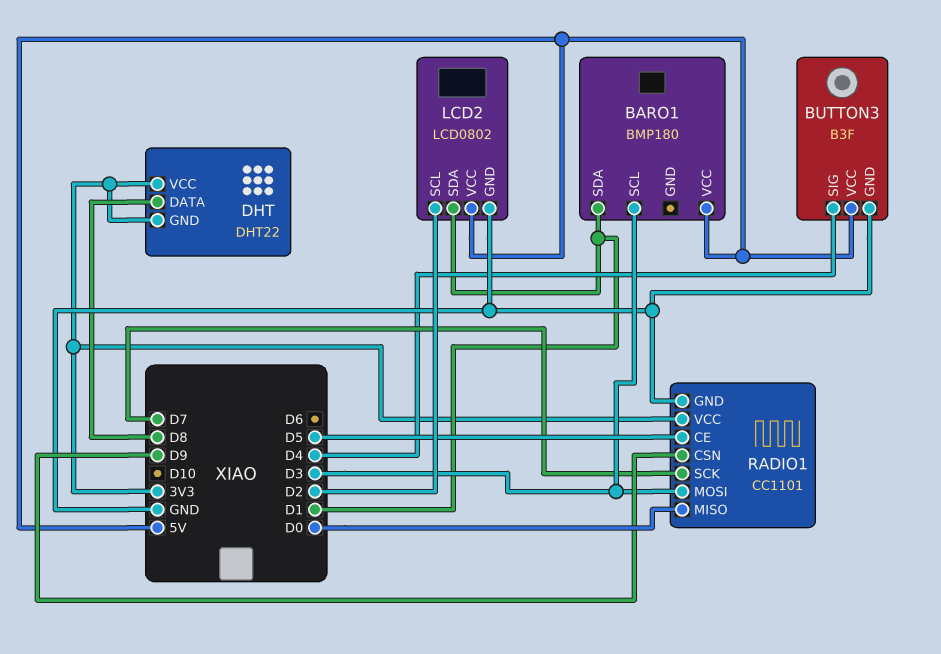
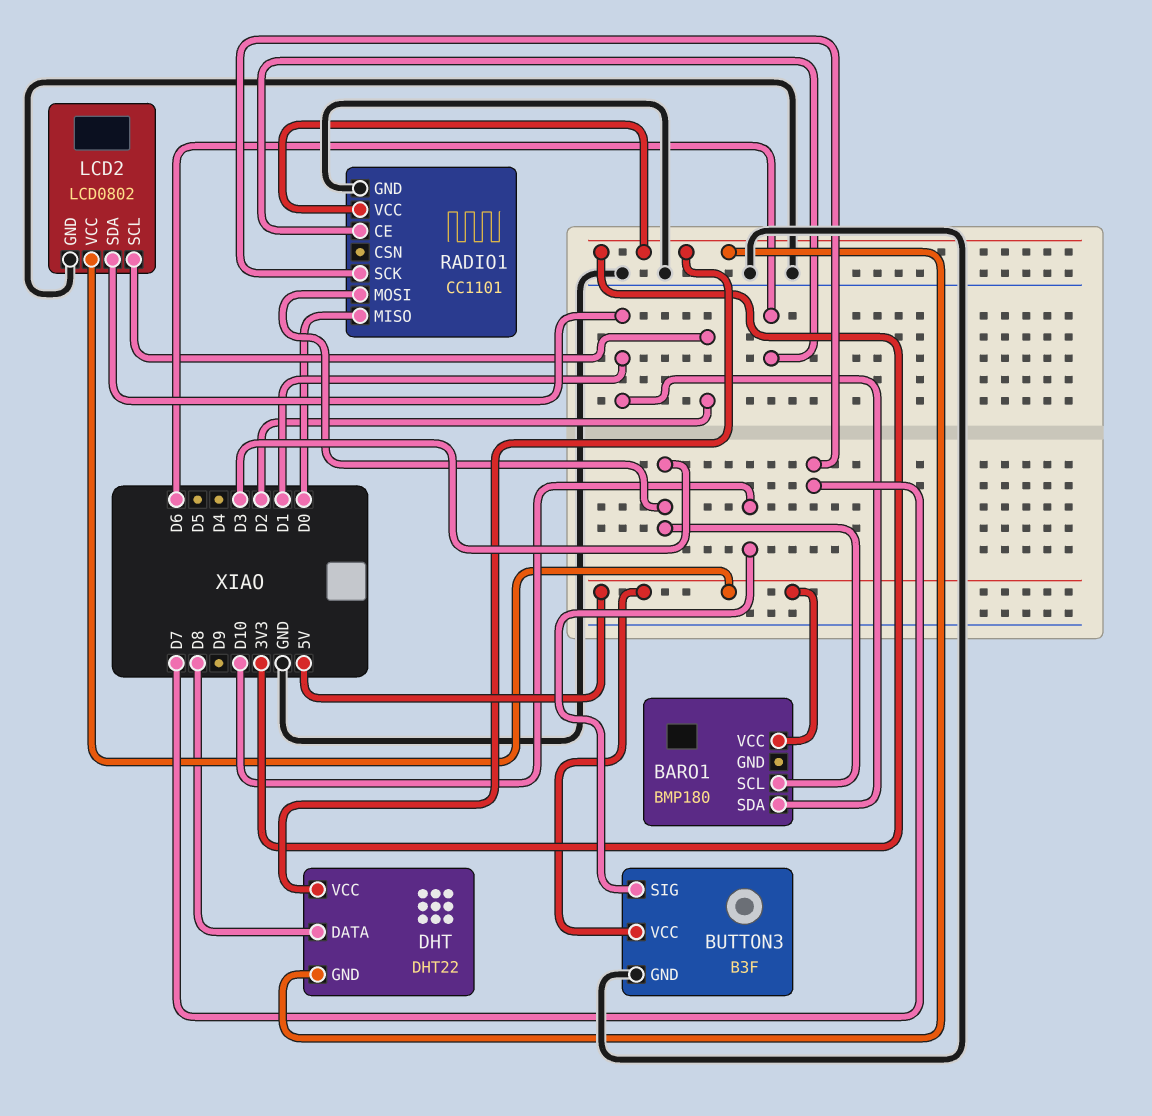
BUTTON3 pin SIG: D4 -> D10
RADIO1 pin CE: D5 -> D6
RADIO1 pin CSN: D9 -> none

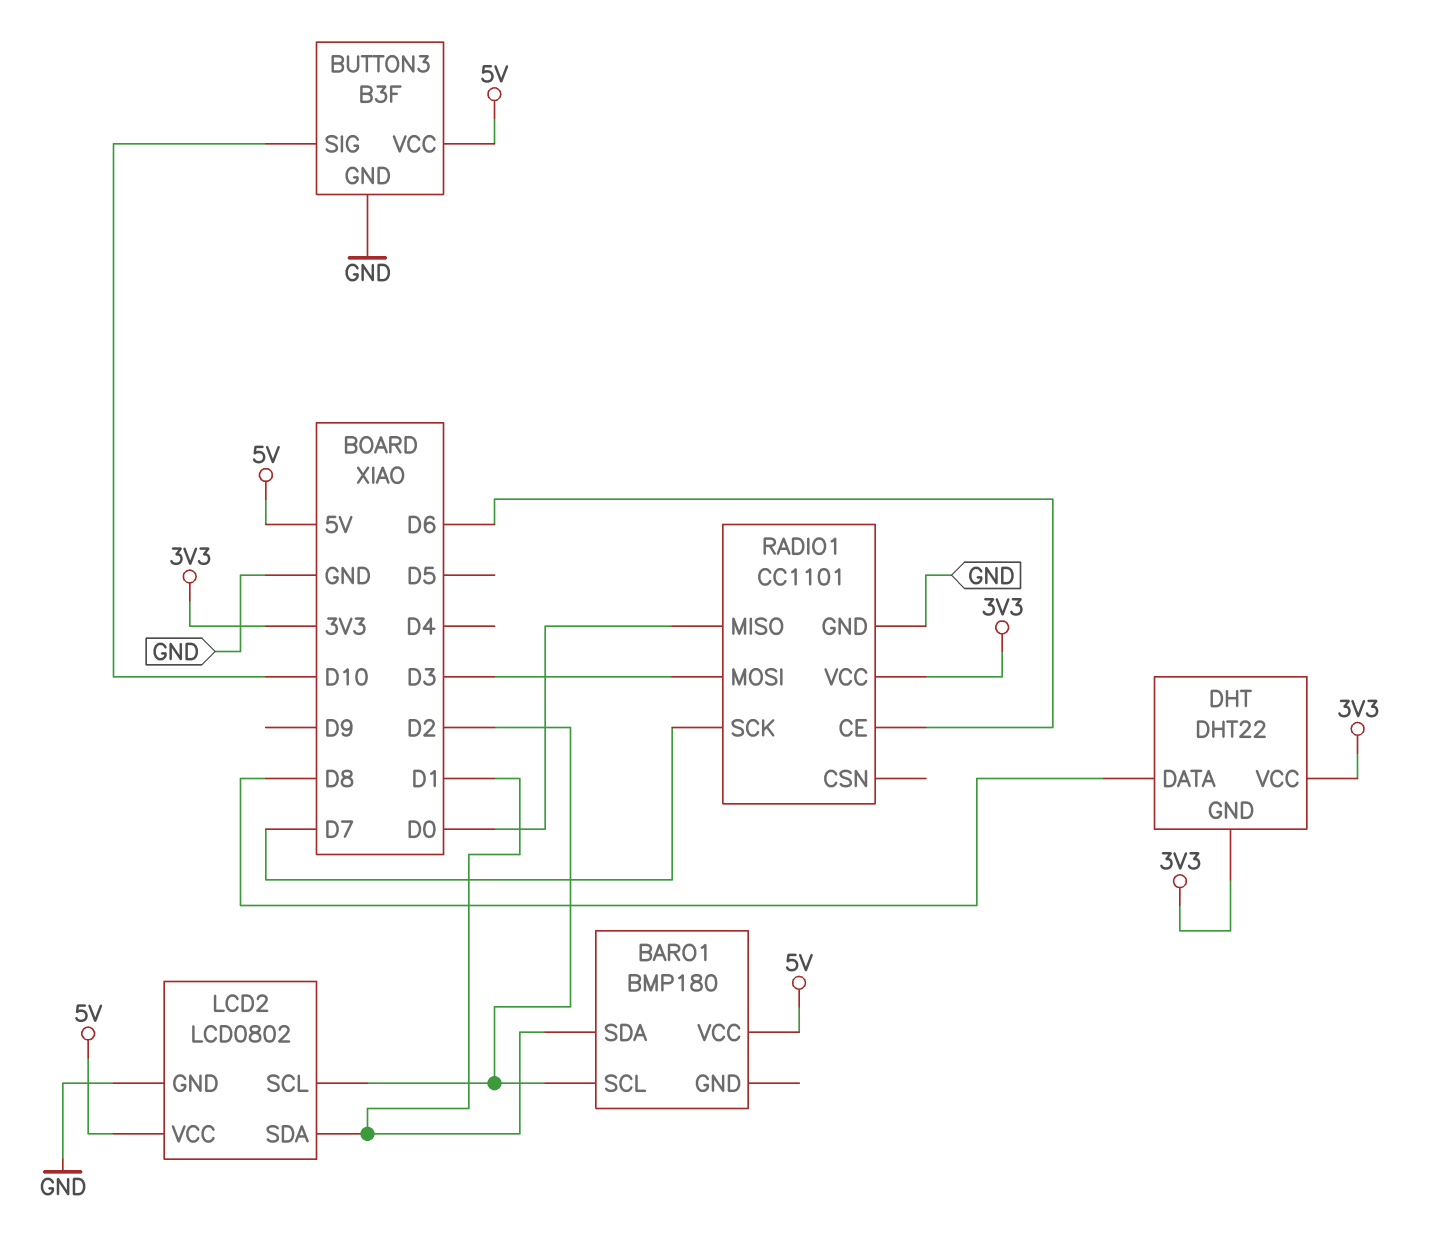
BARO1 pin SCL: D3 -> D2

